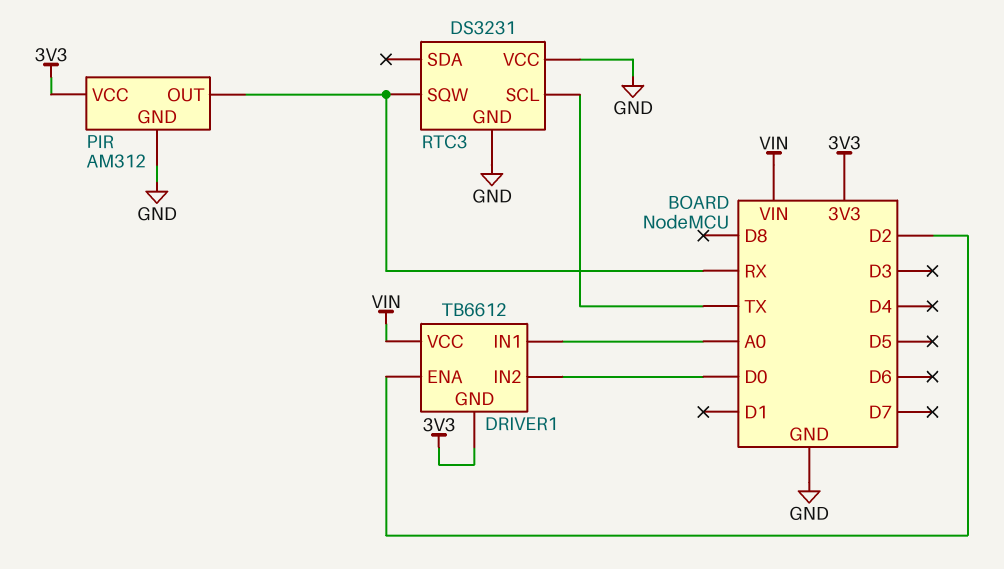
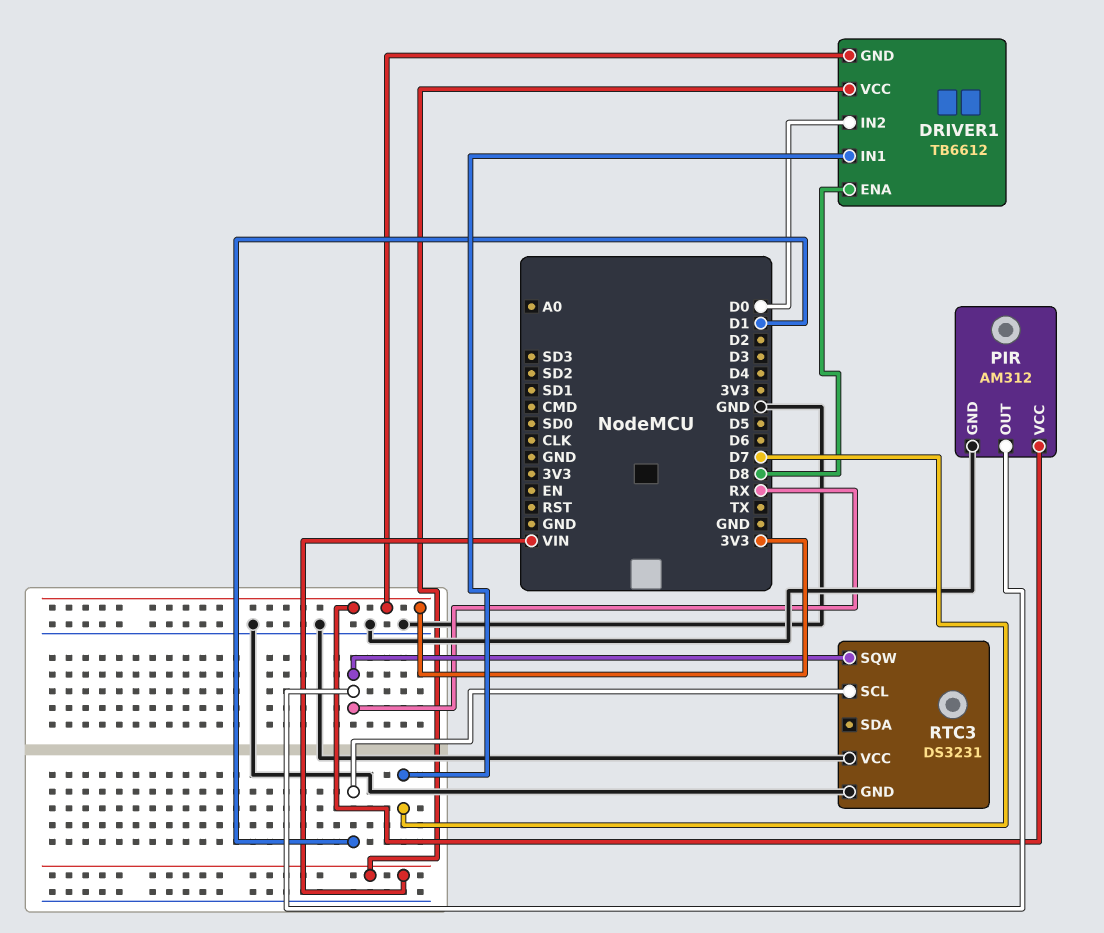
DRIVER1 pin ENA: D2 -> D8
DRIVER1 pin IN1: A0 -> D7
RTC3 pin SCL: TX -> D1

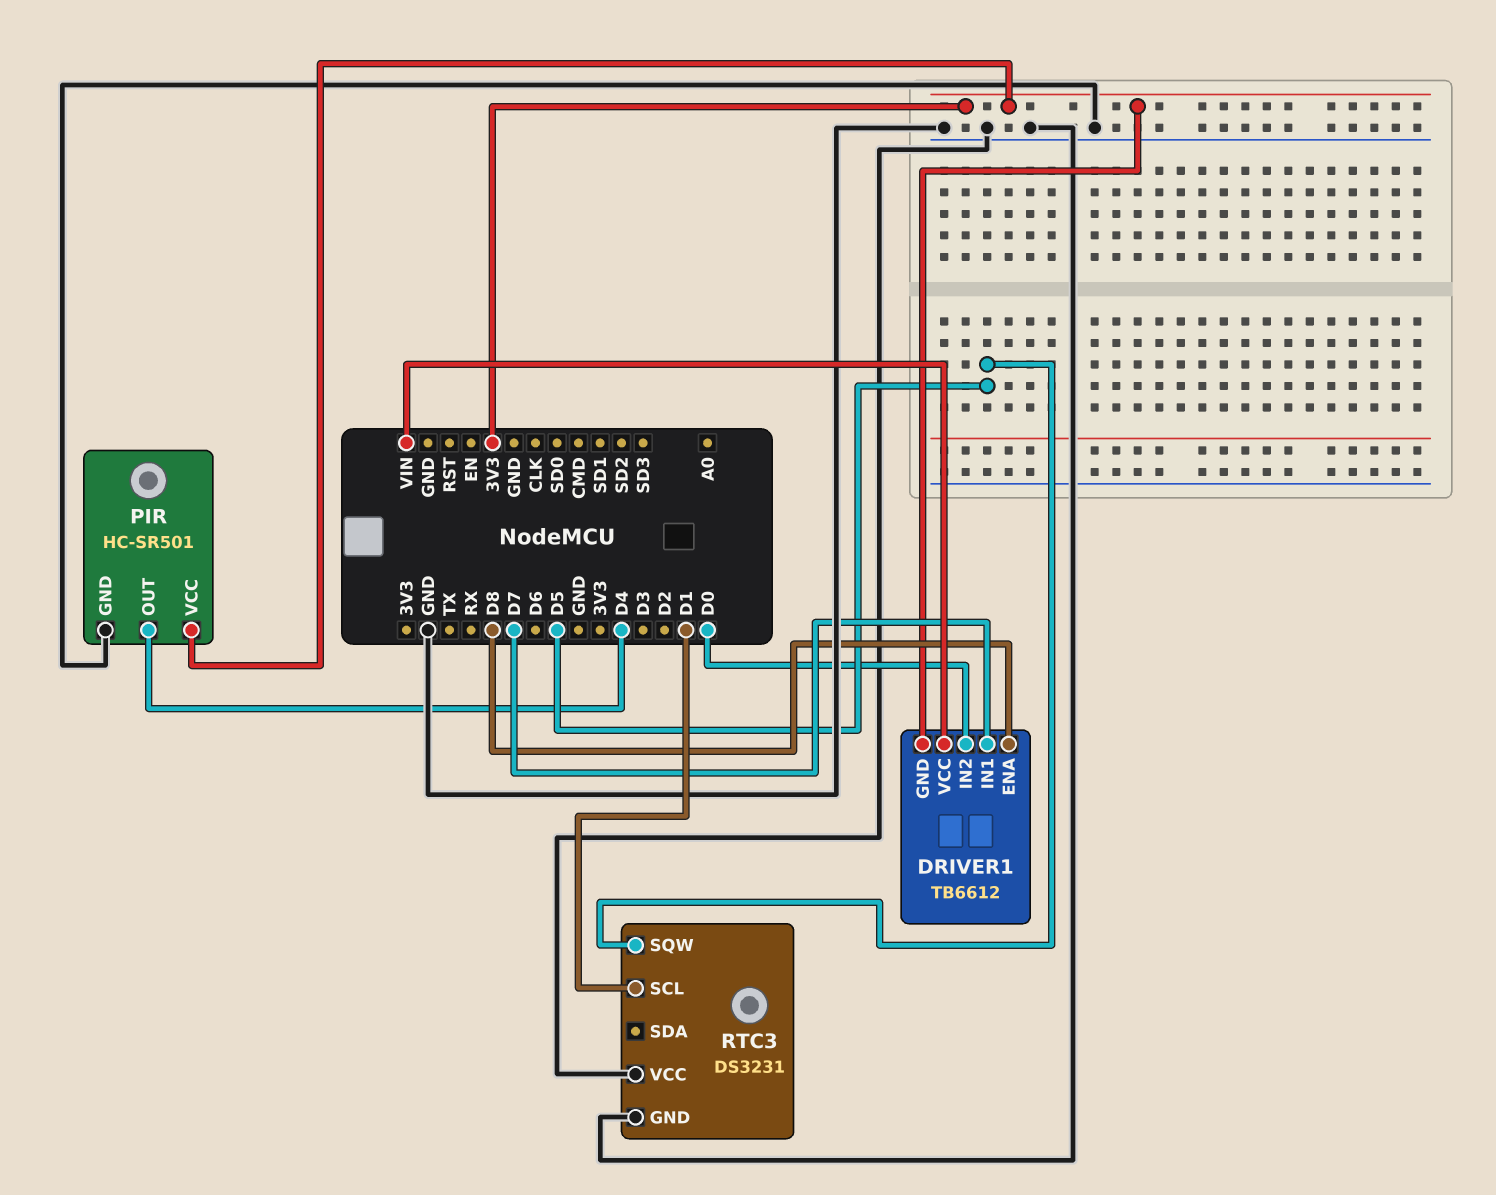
PIR: AM312 -> HC-SR501
PIR pin OUT: RX -> D4
RTC3 pin SQW: RX -> D5

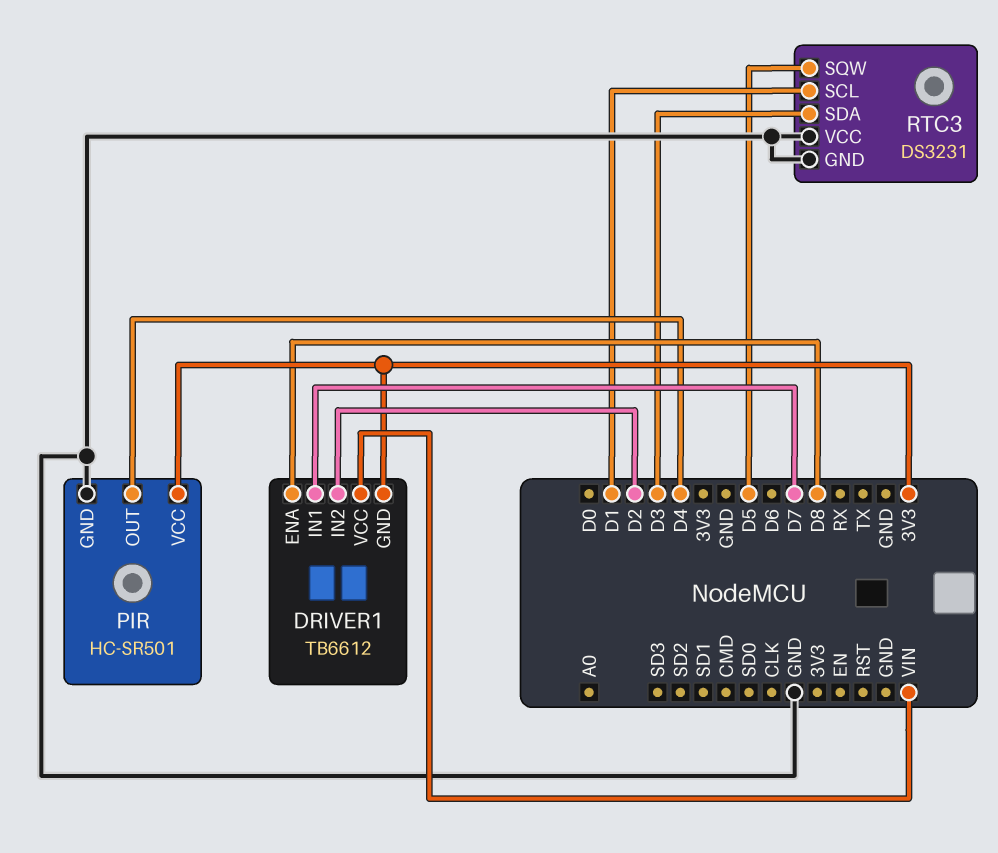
DRIVER1 pin IN2: D0 -> D2
RTC3 pin SDA: none -> D3

